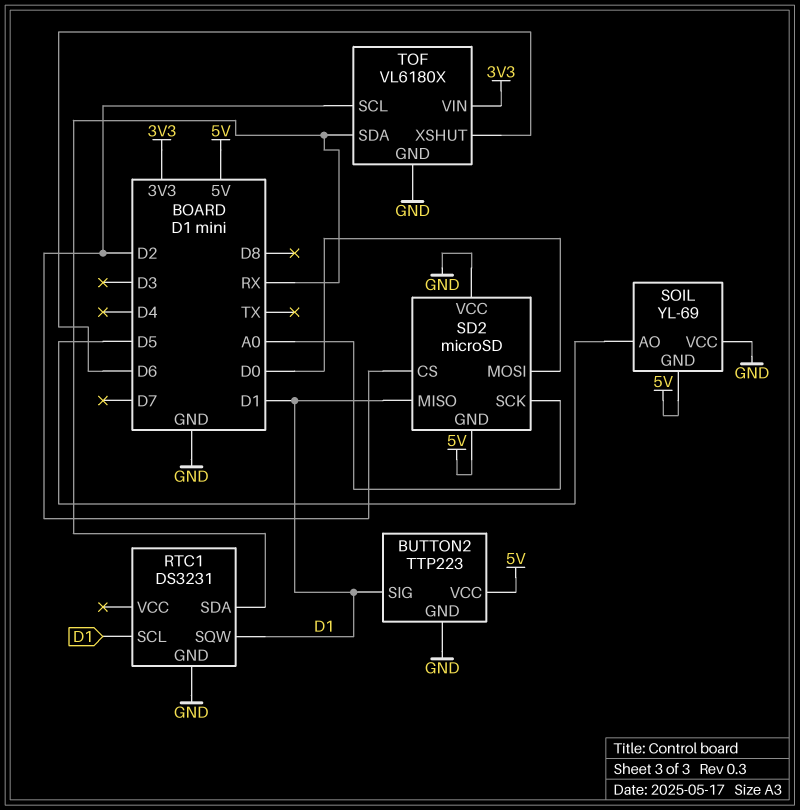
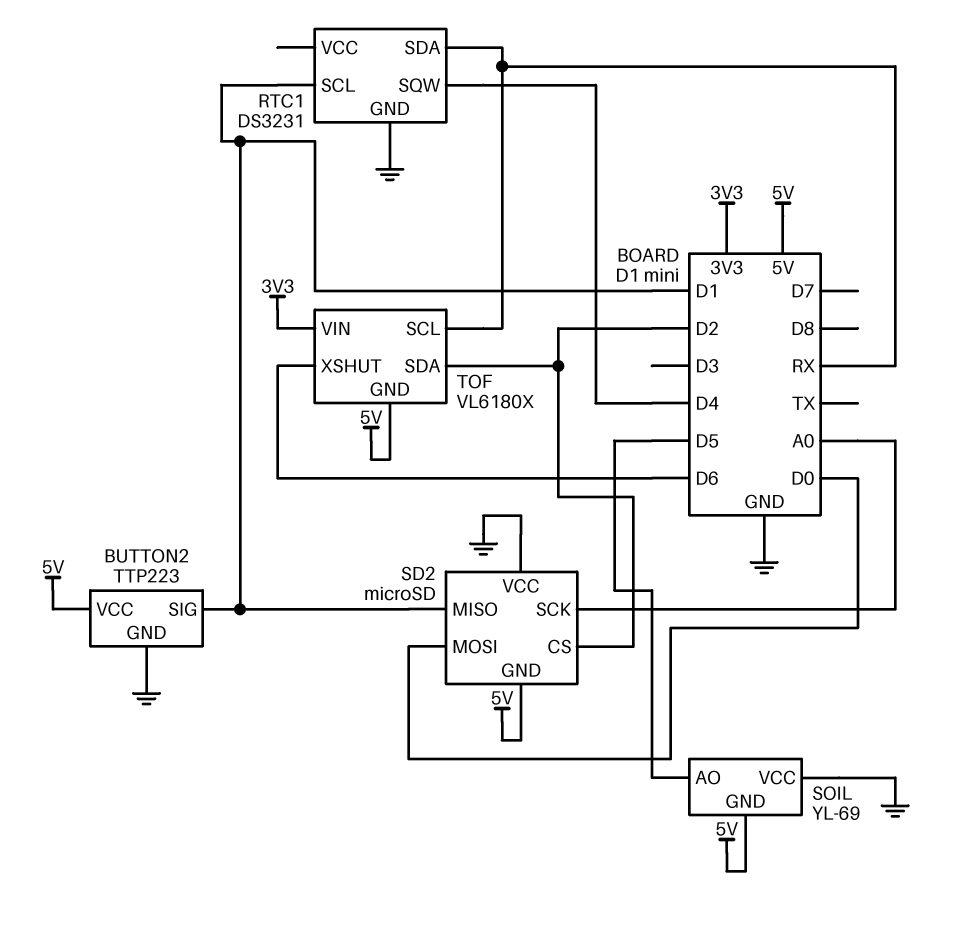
RTC1 pin SQW: D1 -> D4
TOF pin GND: GND -> 5V
TOF pin SCL: D2 -> RX
TOF pin SDA: RX -> D2

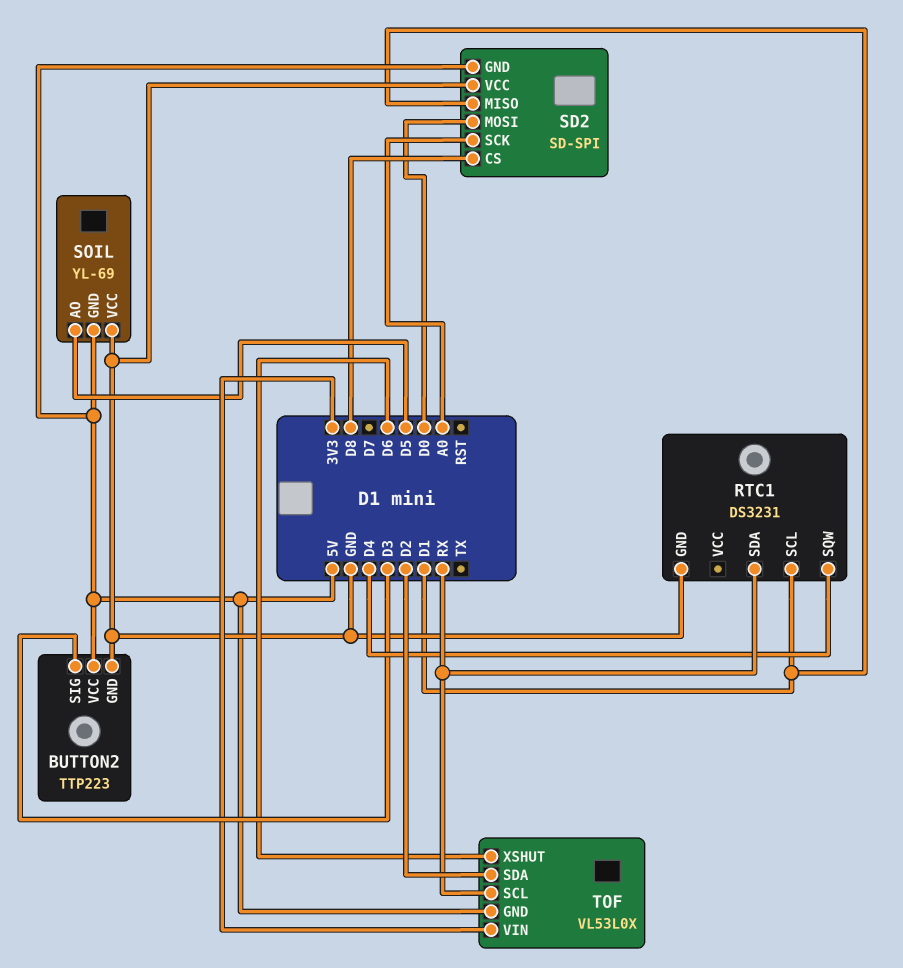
BUTTON2 pin SIG: D1 -> D3
SD2: microSD -> SD-SPI
SD2 pin CS: D2 -> D8
TOF: VL6180X -> VL53L0X

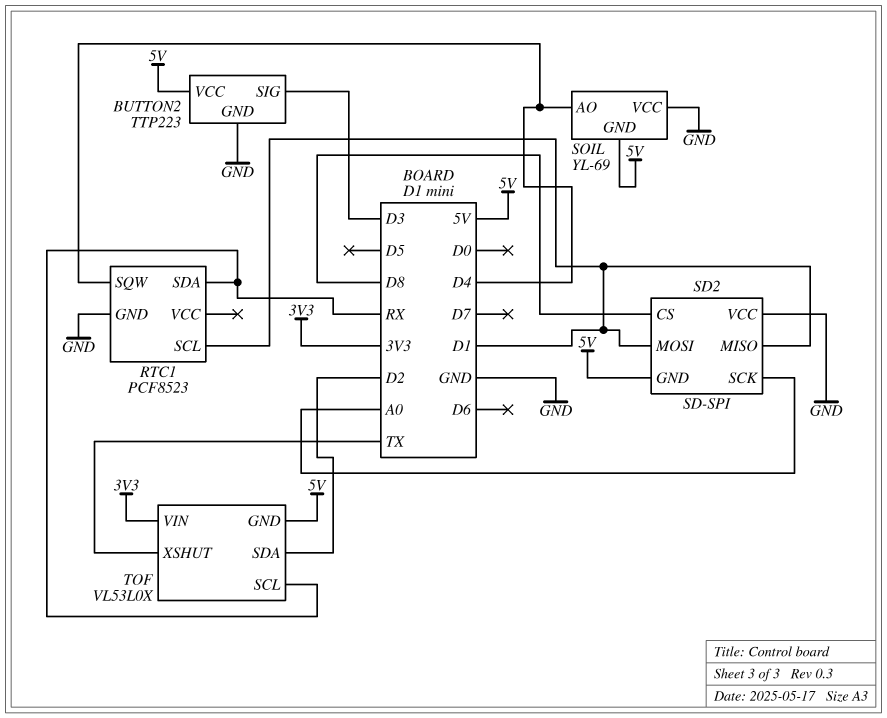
RTC1: DS3231 -> PCF8523
SD2 pin MOSI: D0 -> D1
SOIL pin AO: D5 -> D4
TOF pin XSHUT: D6 -> TX

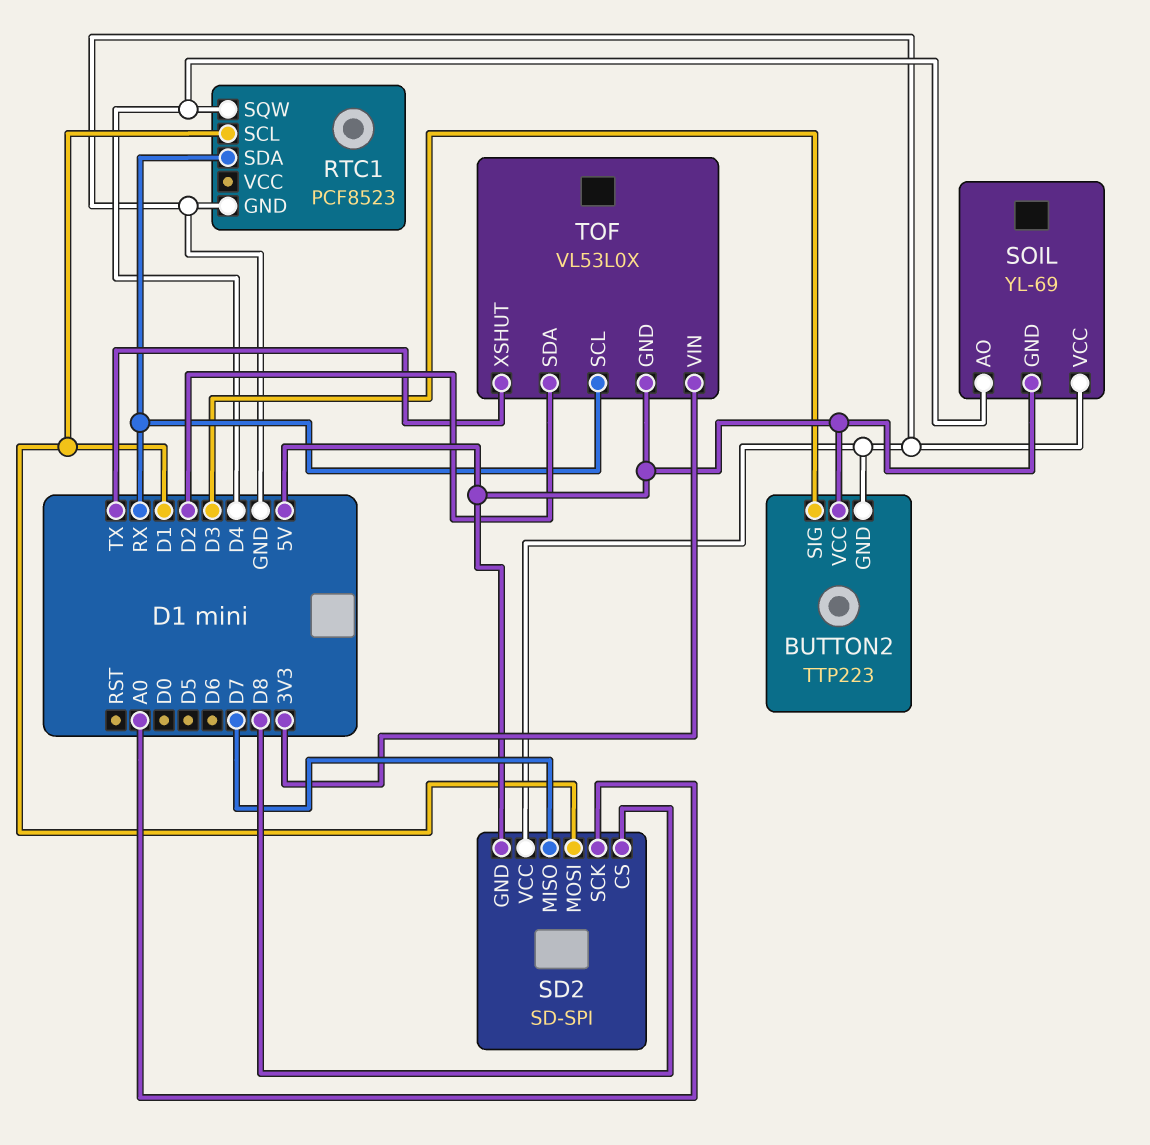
SD2 pin MISO: D1 -> D7

